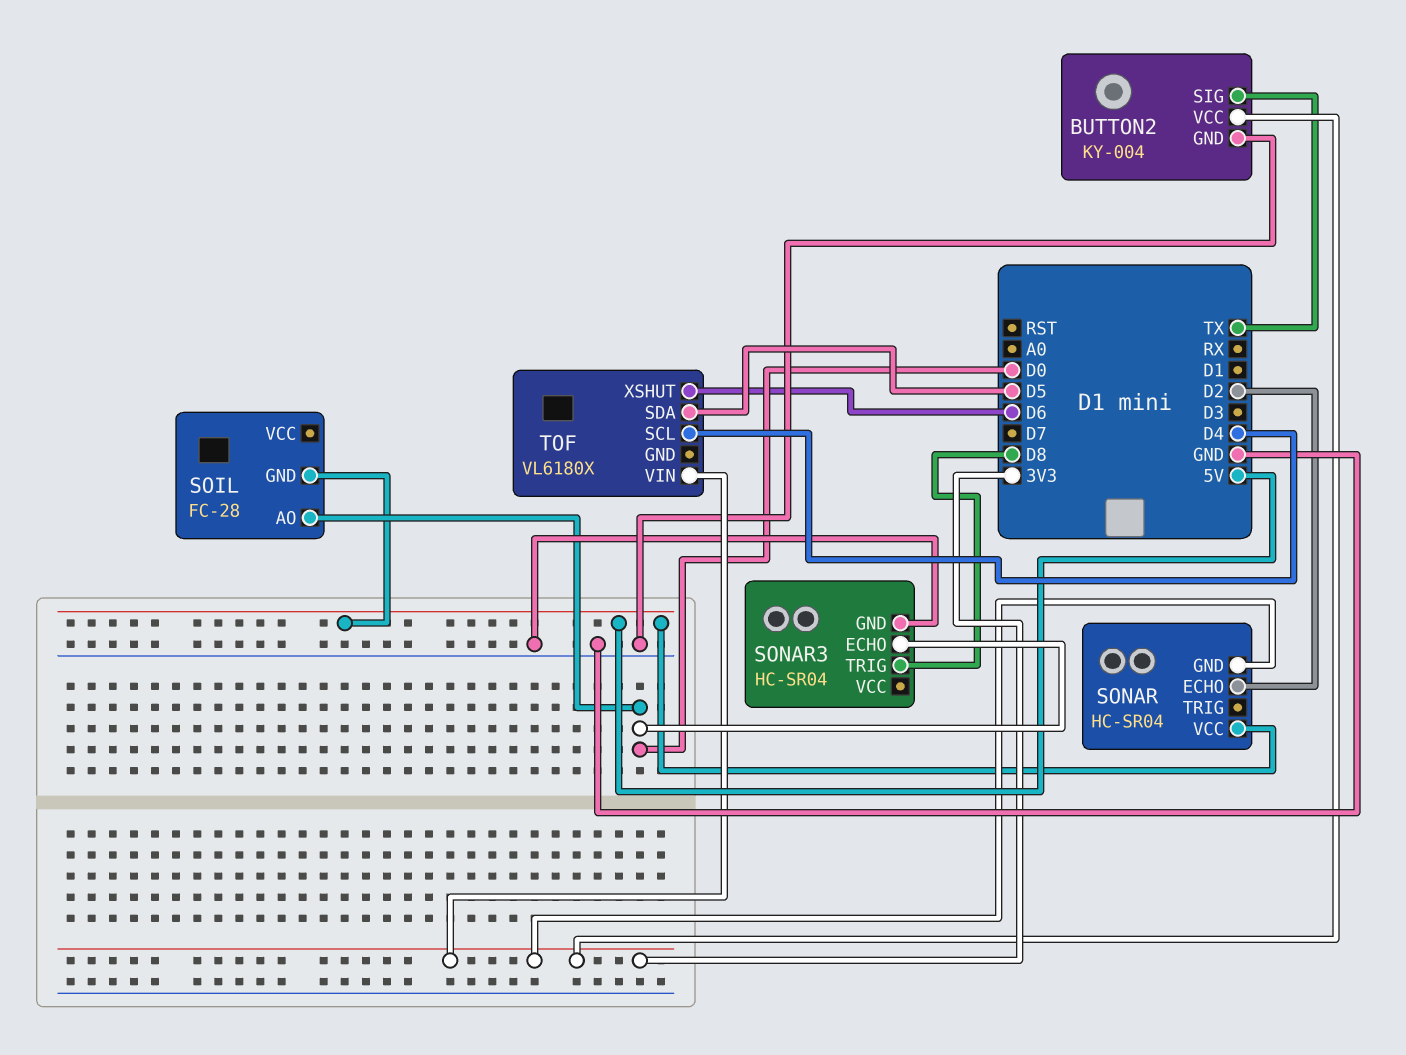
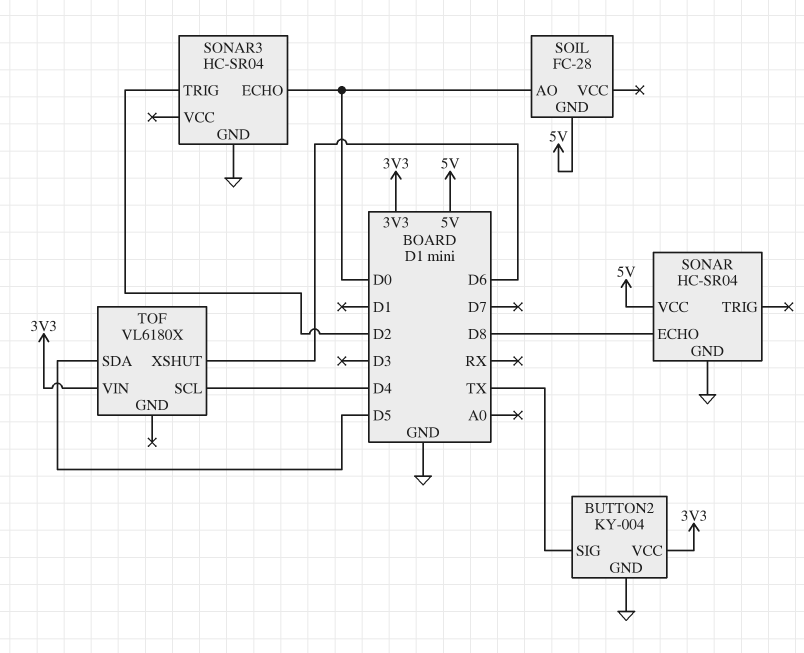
SONAR pin ECHO: D2 -> D8
SONAR pin GND: 3V3 -> GND
SONAR3 pin TRIG: D8 -> D2

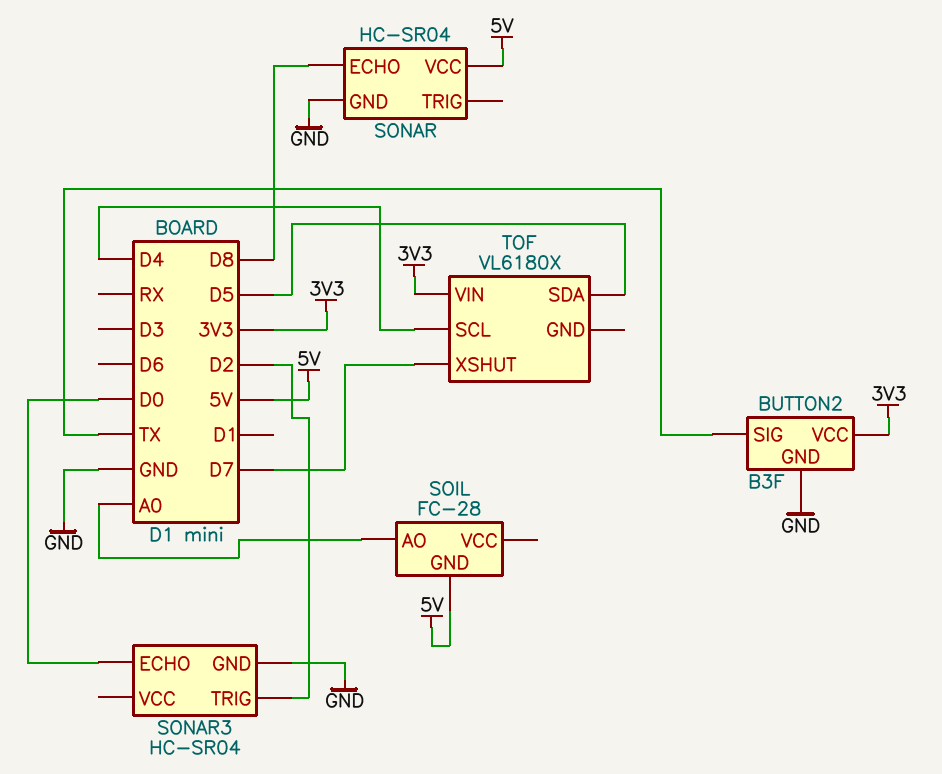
BUTTON2: KY-004 -> B3F
SOIL pin AO: D0 -> A0
TOF pin XSHUT: D6 -> D7

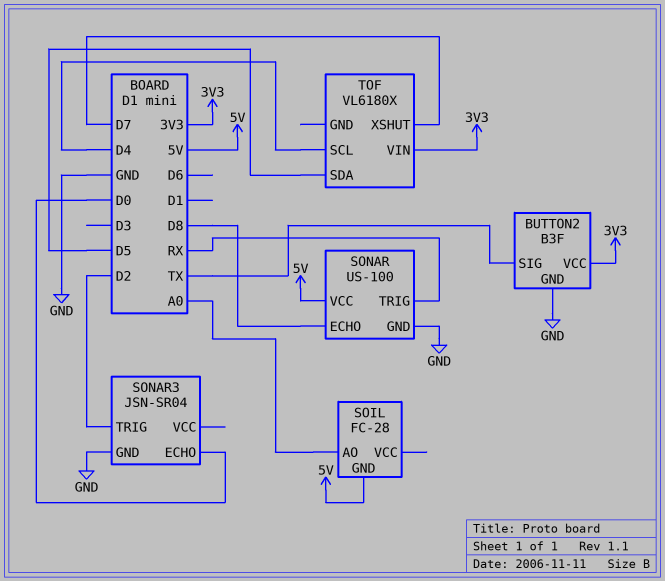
SONAR: HC-SR04 -> US-100
SONAR pin TRIG: none -> RX
SONAR3: HC-SR04 -> JSN-SR04

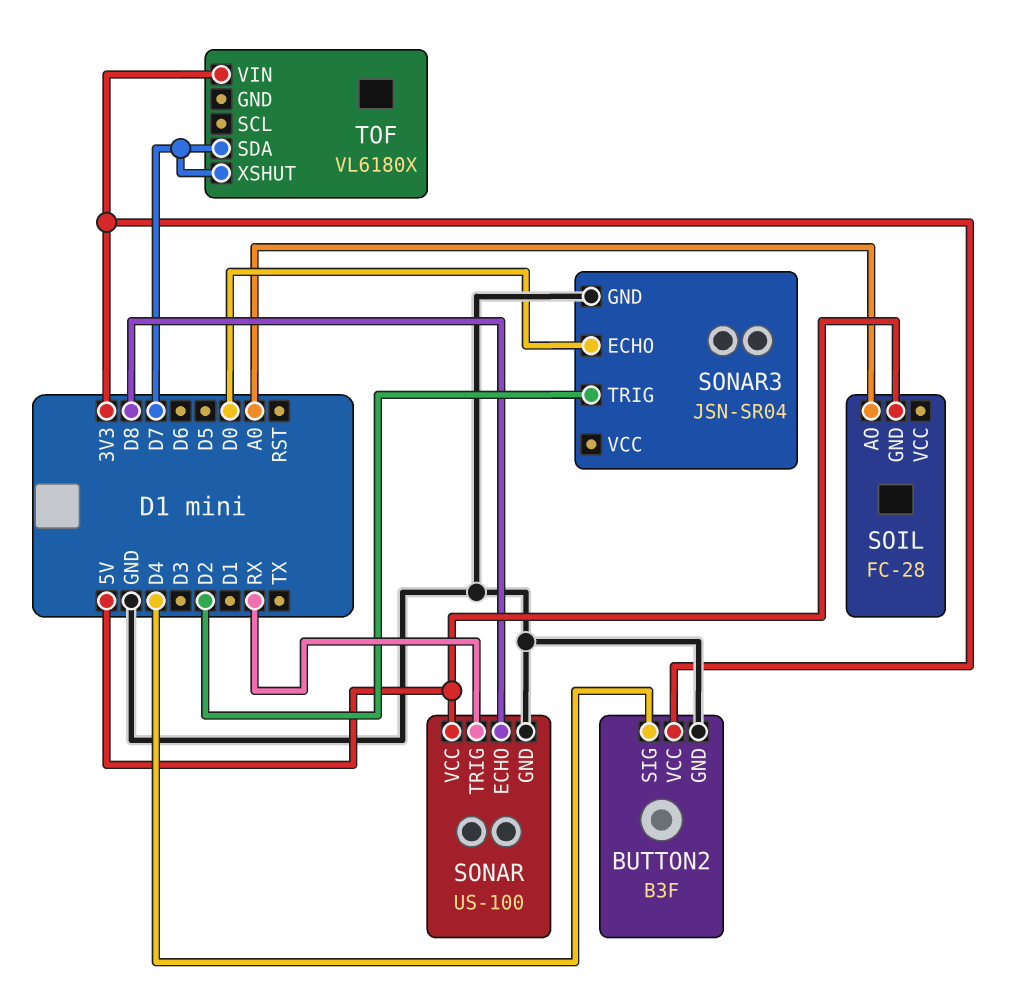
BUTTON2 pin SIG: TX -> D4
TOF pin SCL: D4 -> none
TOF pin SDA: D5 -> D7

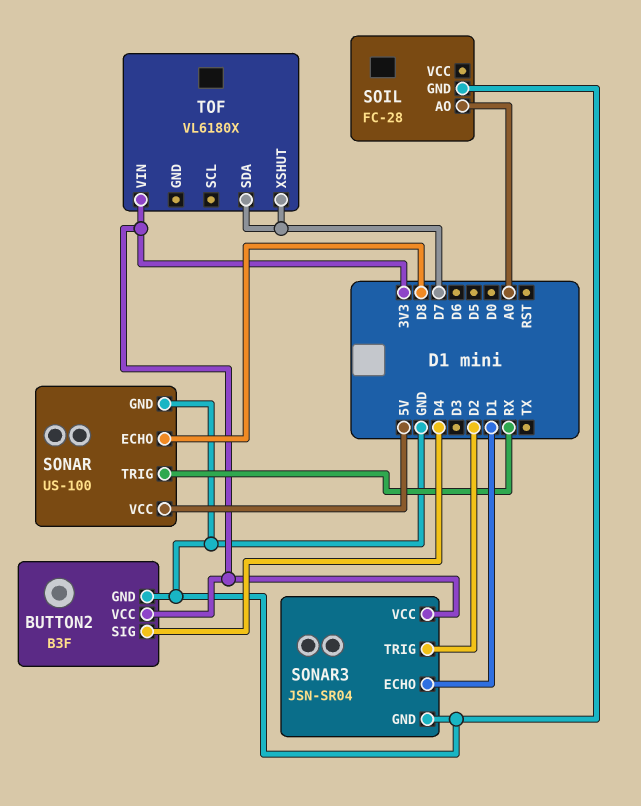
SOIL pin GND: 5V -> GND
SONAR3 pin ECHO: D0 -> D1
SONAR3 pin VCC: none -> 3V3

